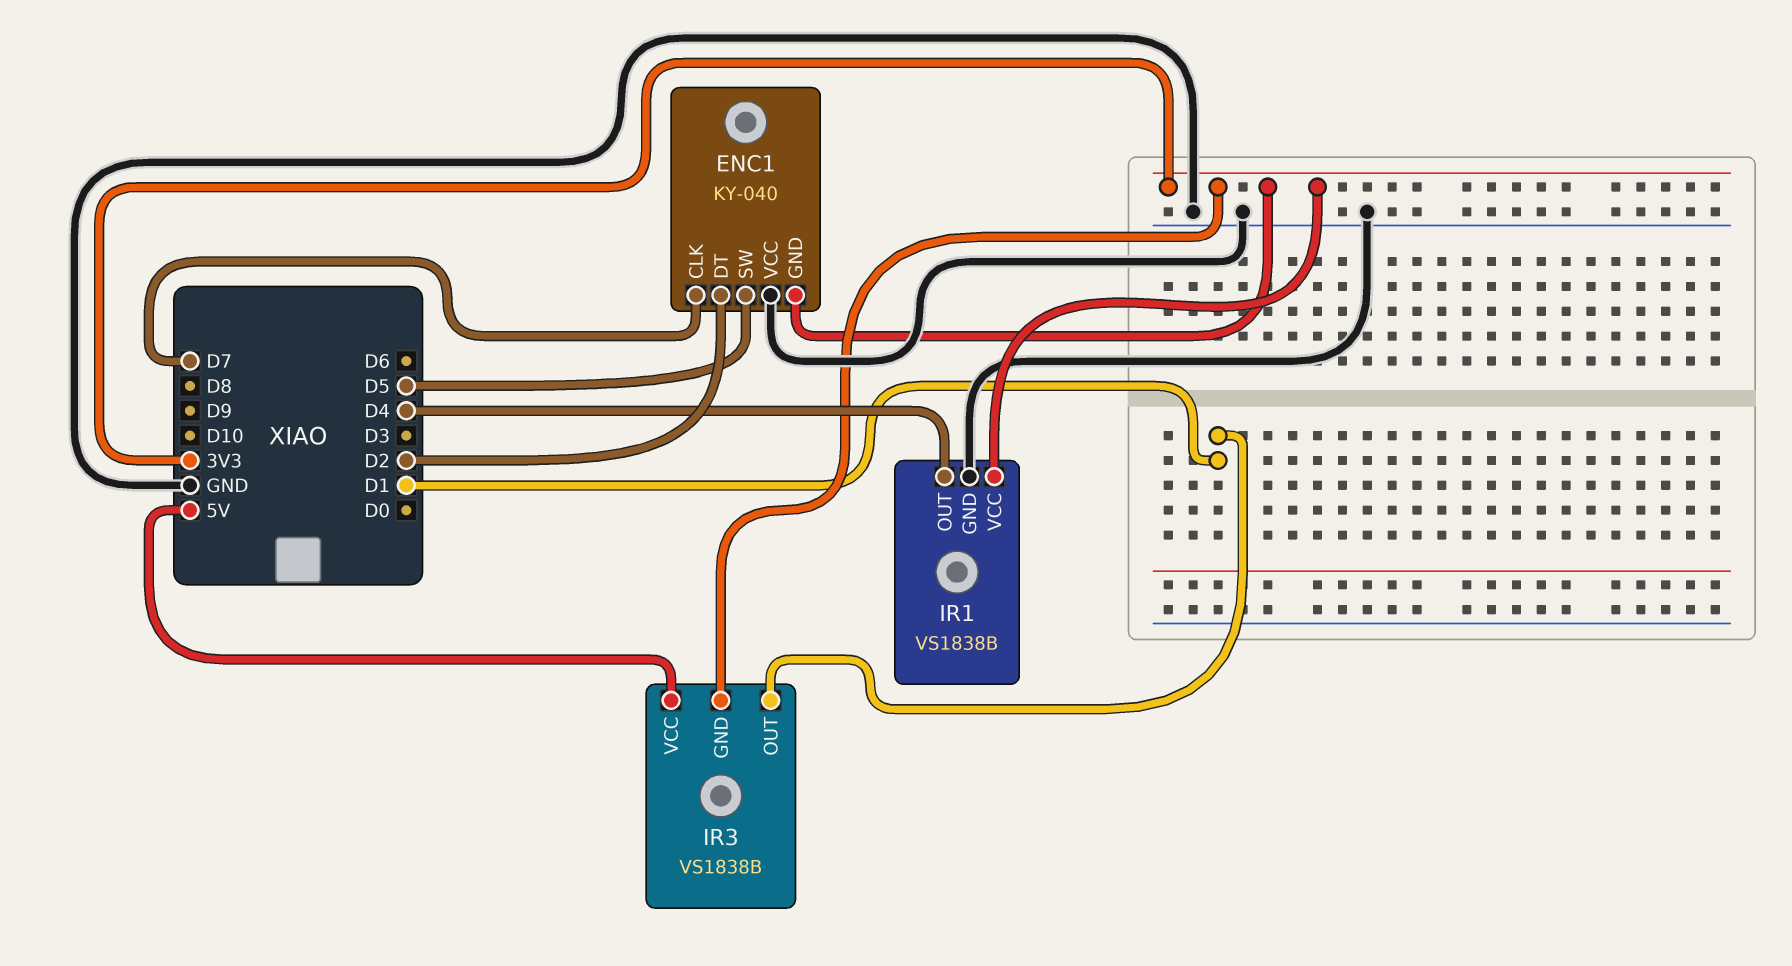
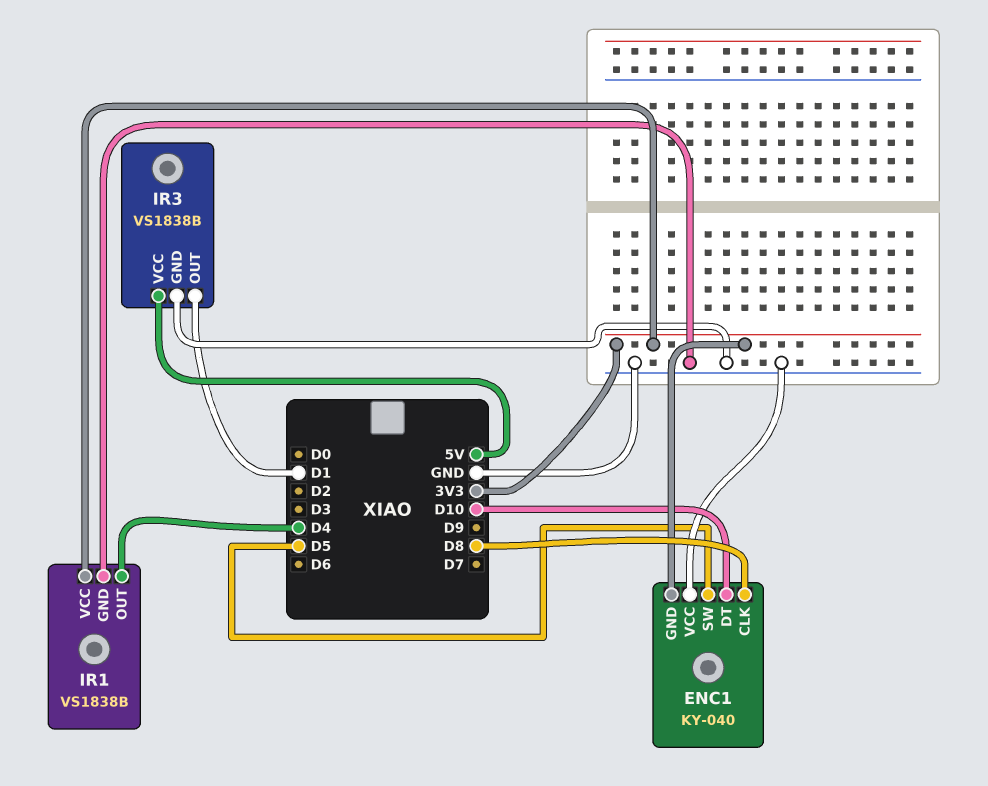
ENC1 pin CLK: D7 -> D8
ENC1 pin DT: D2 -> D10
IR3 pin GND: 3V3 -> GND

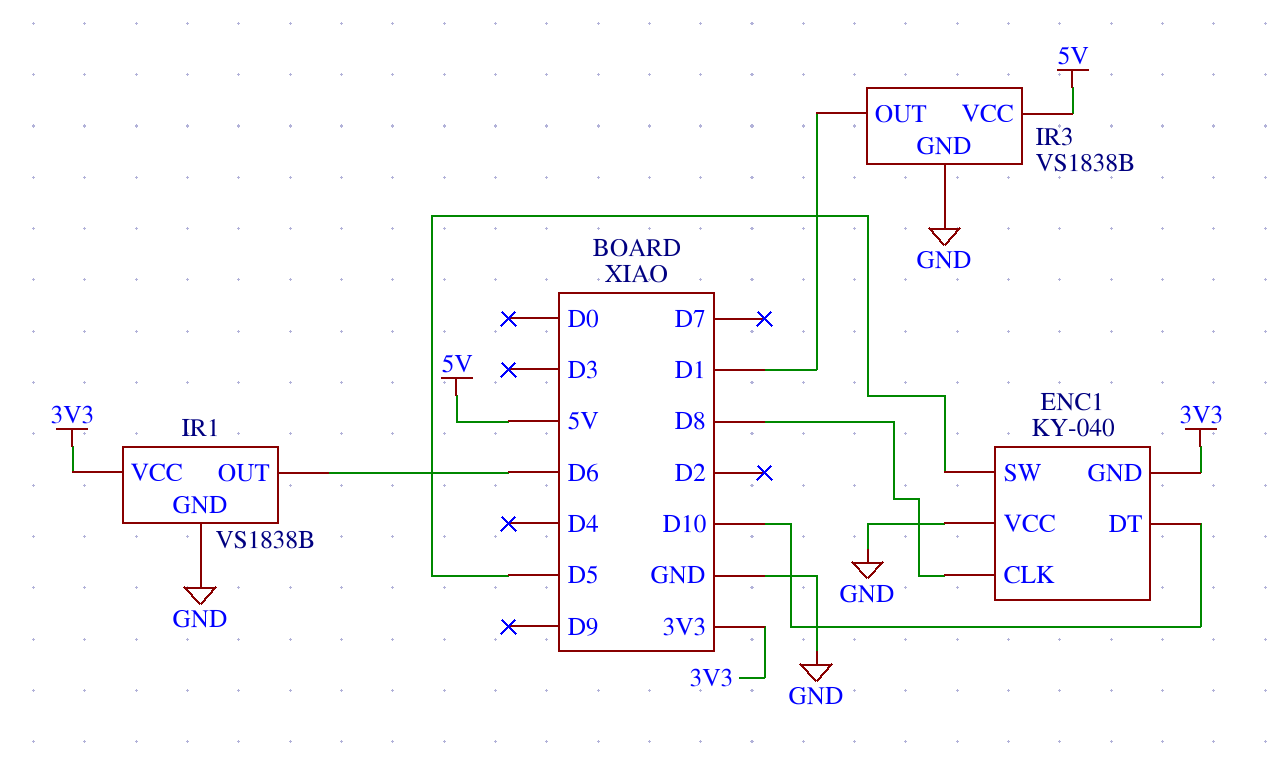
IR1 pin OUT: D4 -> D6

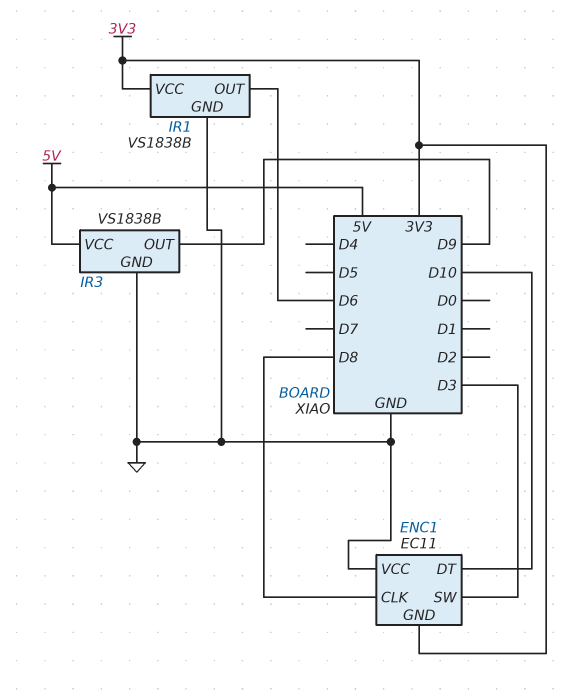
ENC1: KY-040 -> EC11
ENC1 pin SW: D5 -> D3
IR3 pin OUT: D1 -> D9

